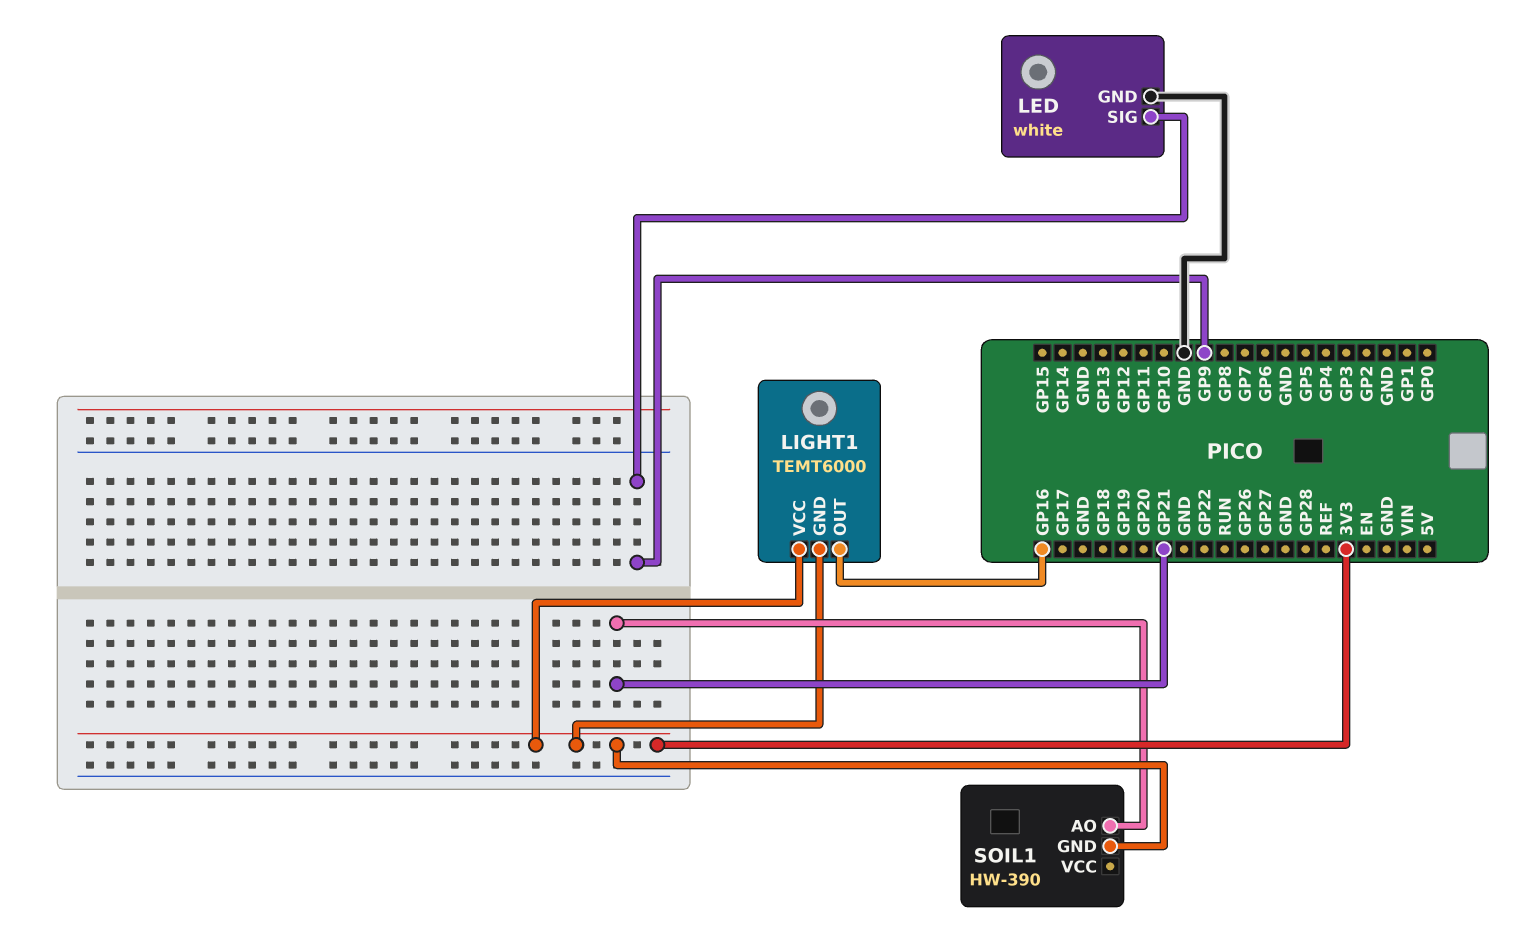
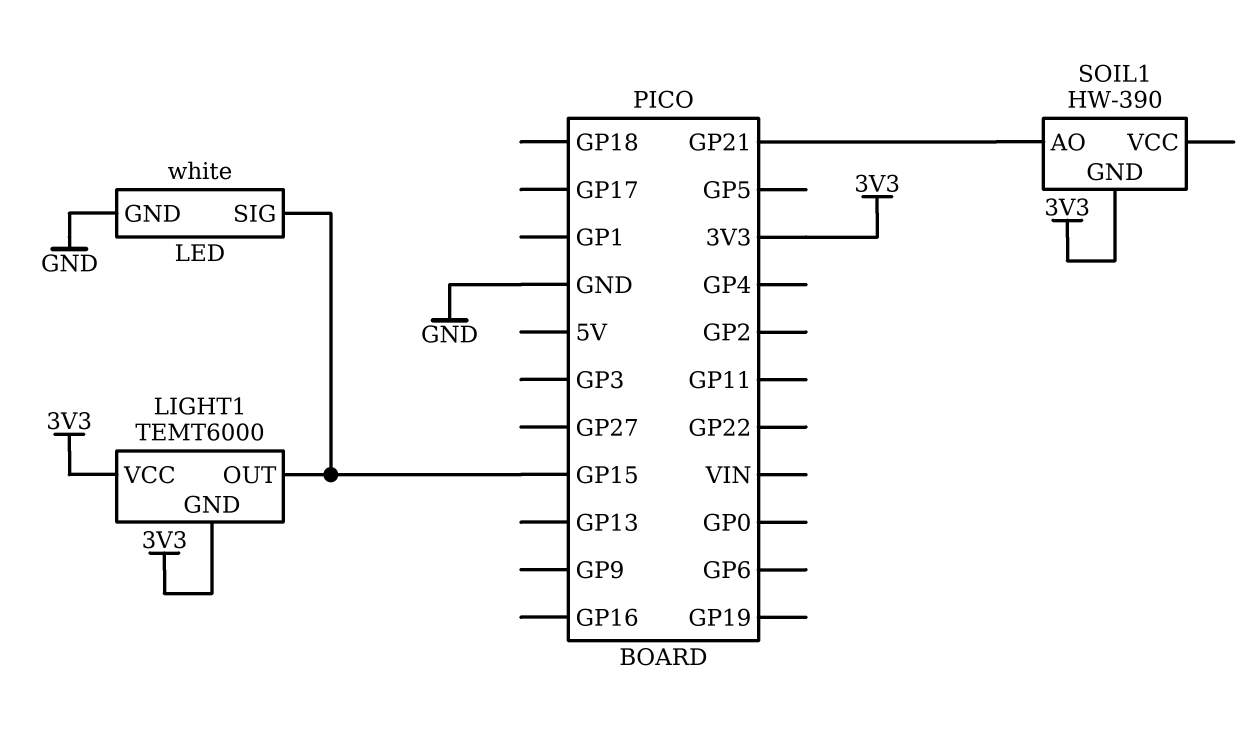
LED pin SIG: GP9 -> GP15
LIGHT1 pin OUT: GP16 -> GP15

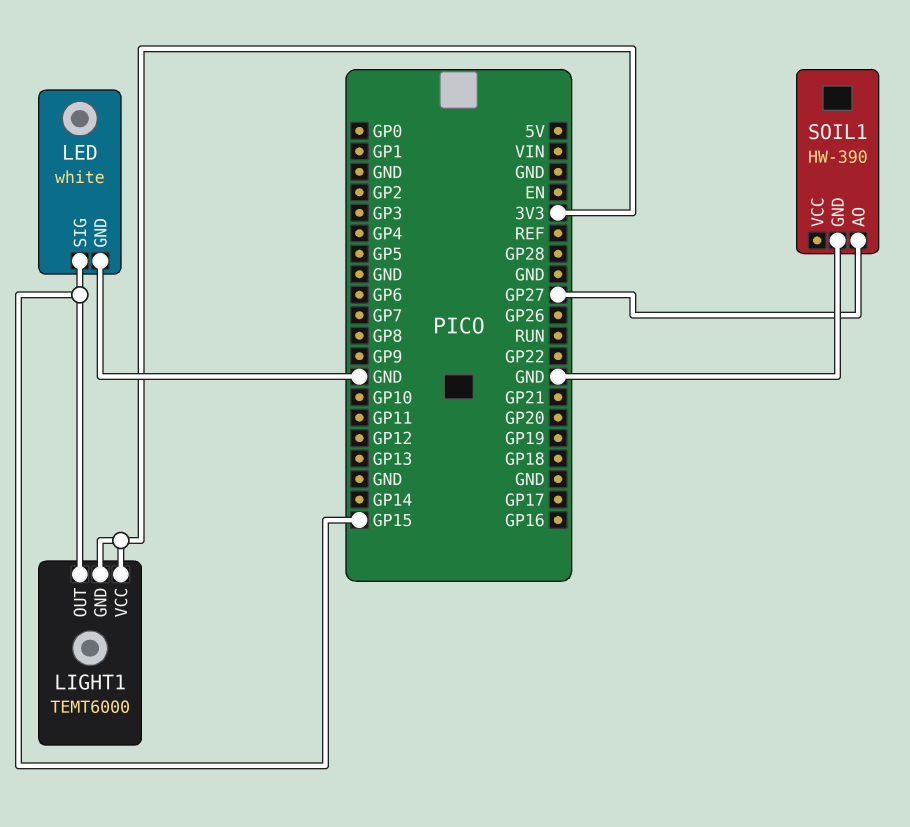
SOIL1 pin AO: GP21 -> GP27
SOIL1 pin GND: 3V3 -> GND

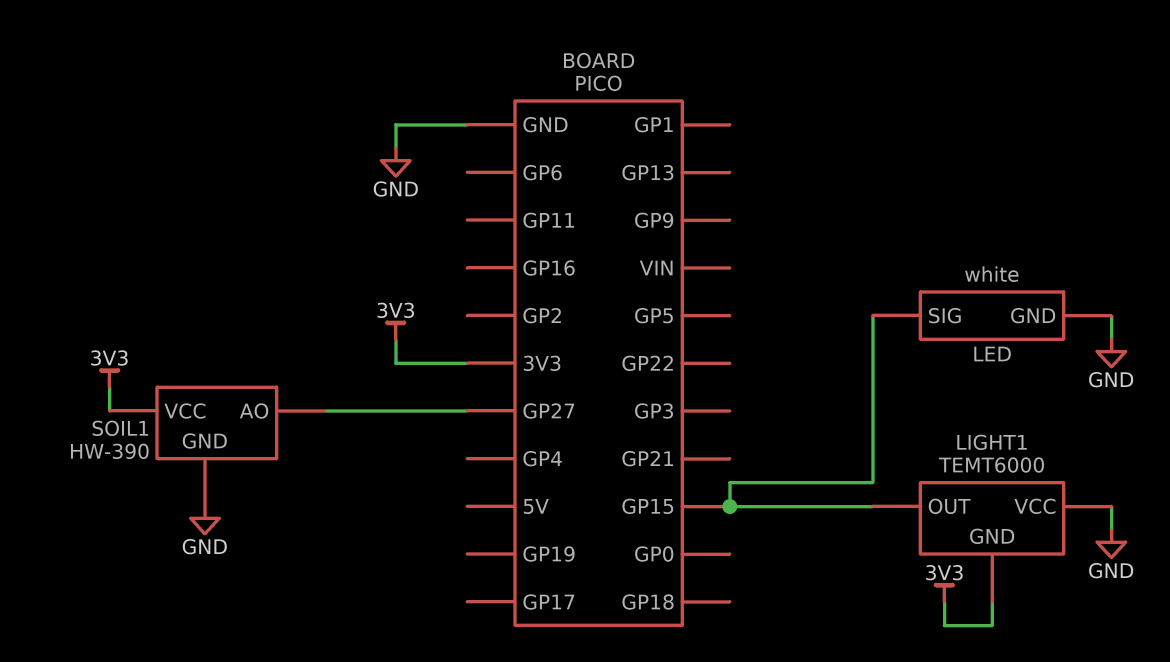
LIGHT1 pin VCC: 3V3 -> GND
SOIL1 pin VCC: none -> 3V3

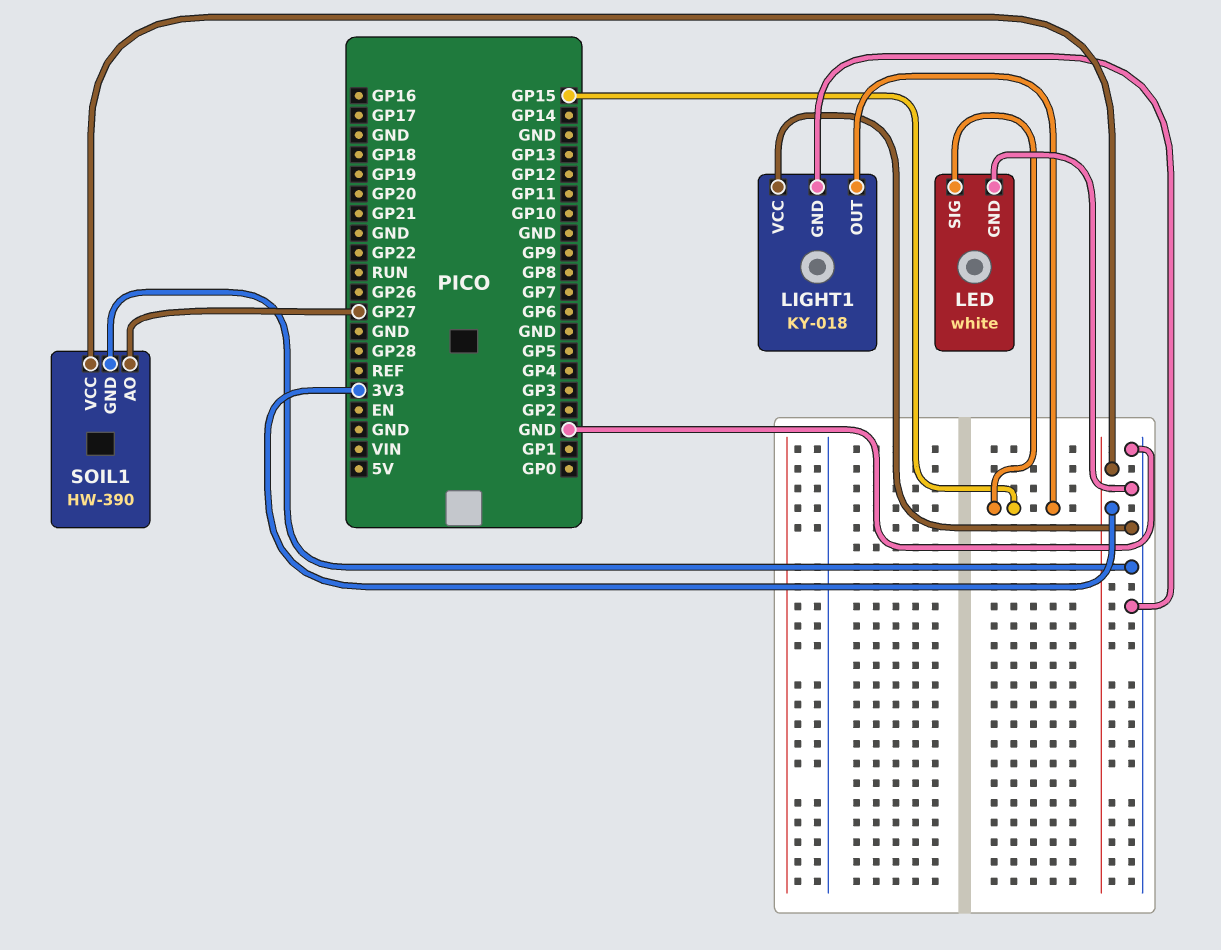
LIGHT1: TEMT6000 -> KY-018
LIGHT1 pin GND: 3V3 -> GND

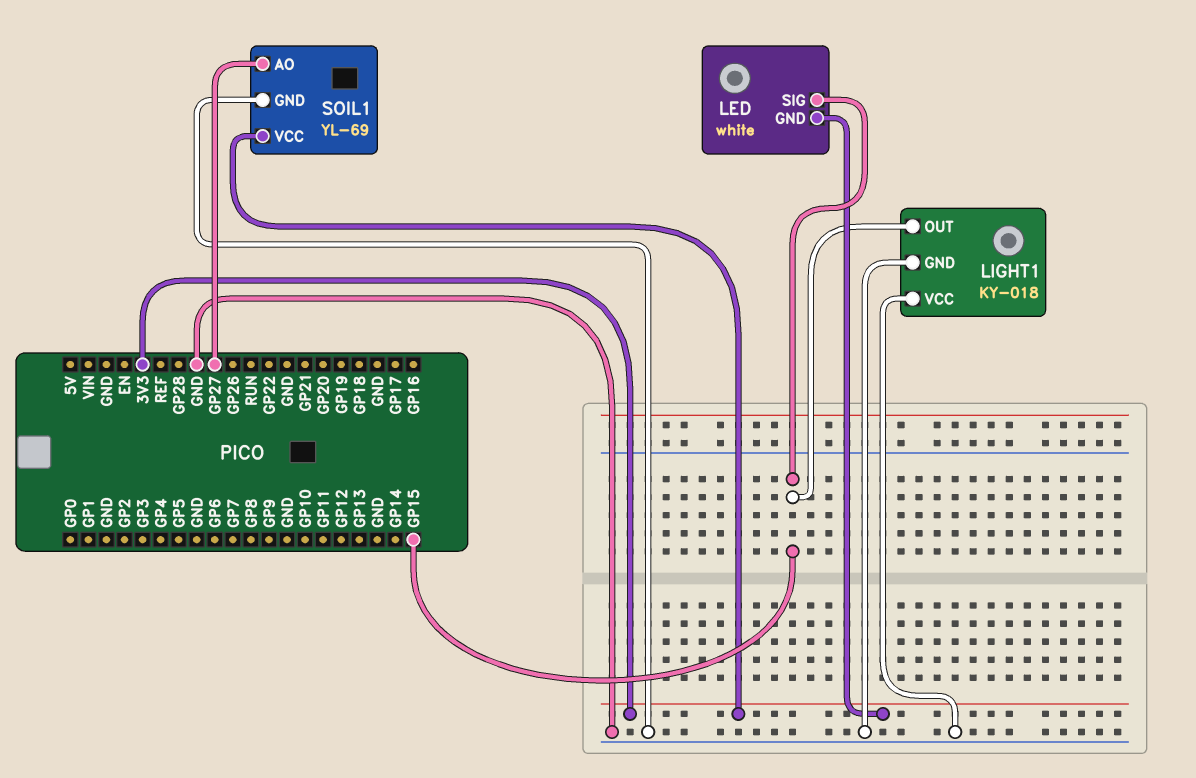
LED pin GND: GND -> 3V3
SOIL1: HW-390 -> YL-69

